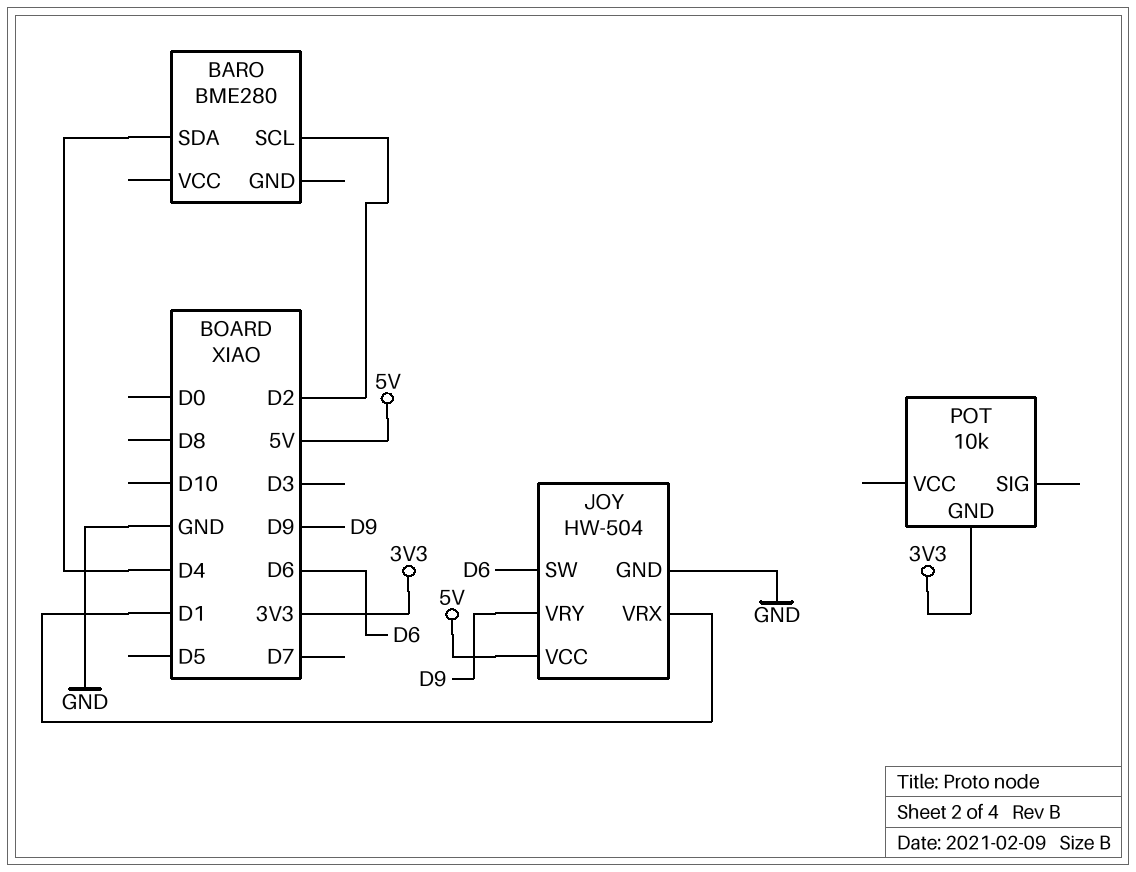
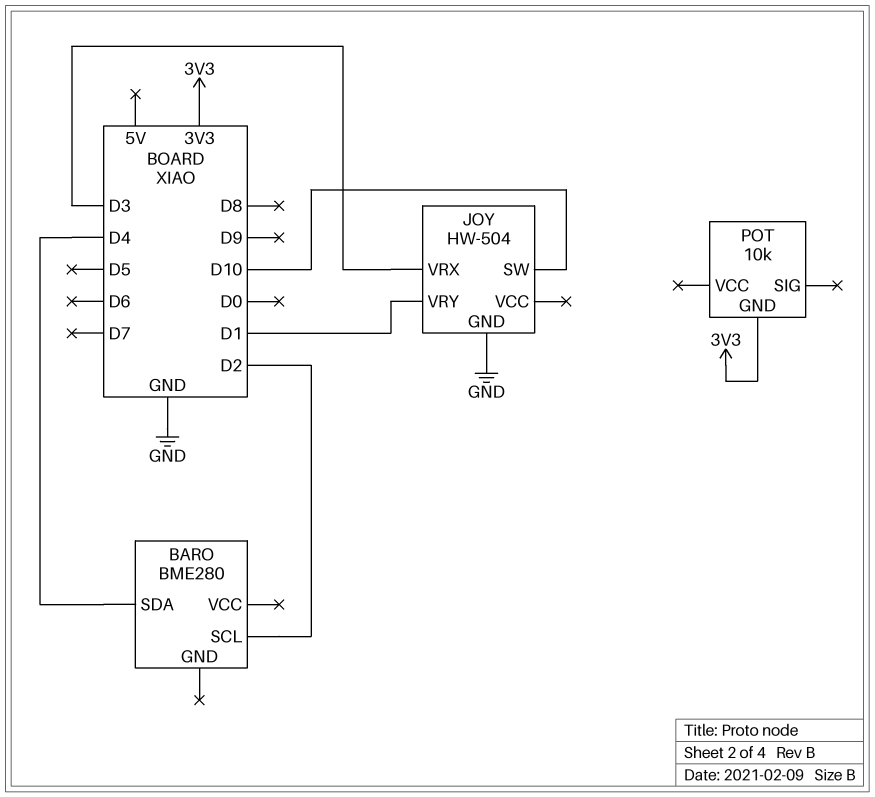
JOY pin SW: D6 -> D10
JOY pin VCC: 5V -> none
JOY pin VRX: D1 -> D3
JOY pin VRY: D9 -> D1

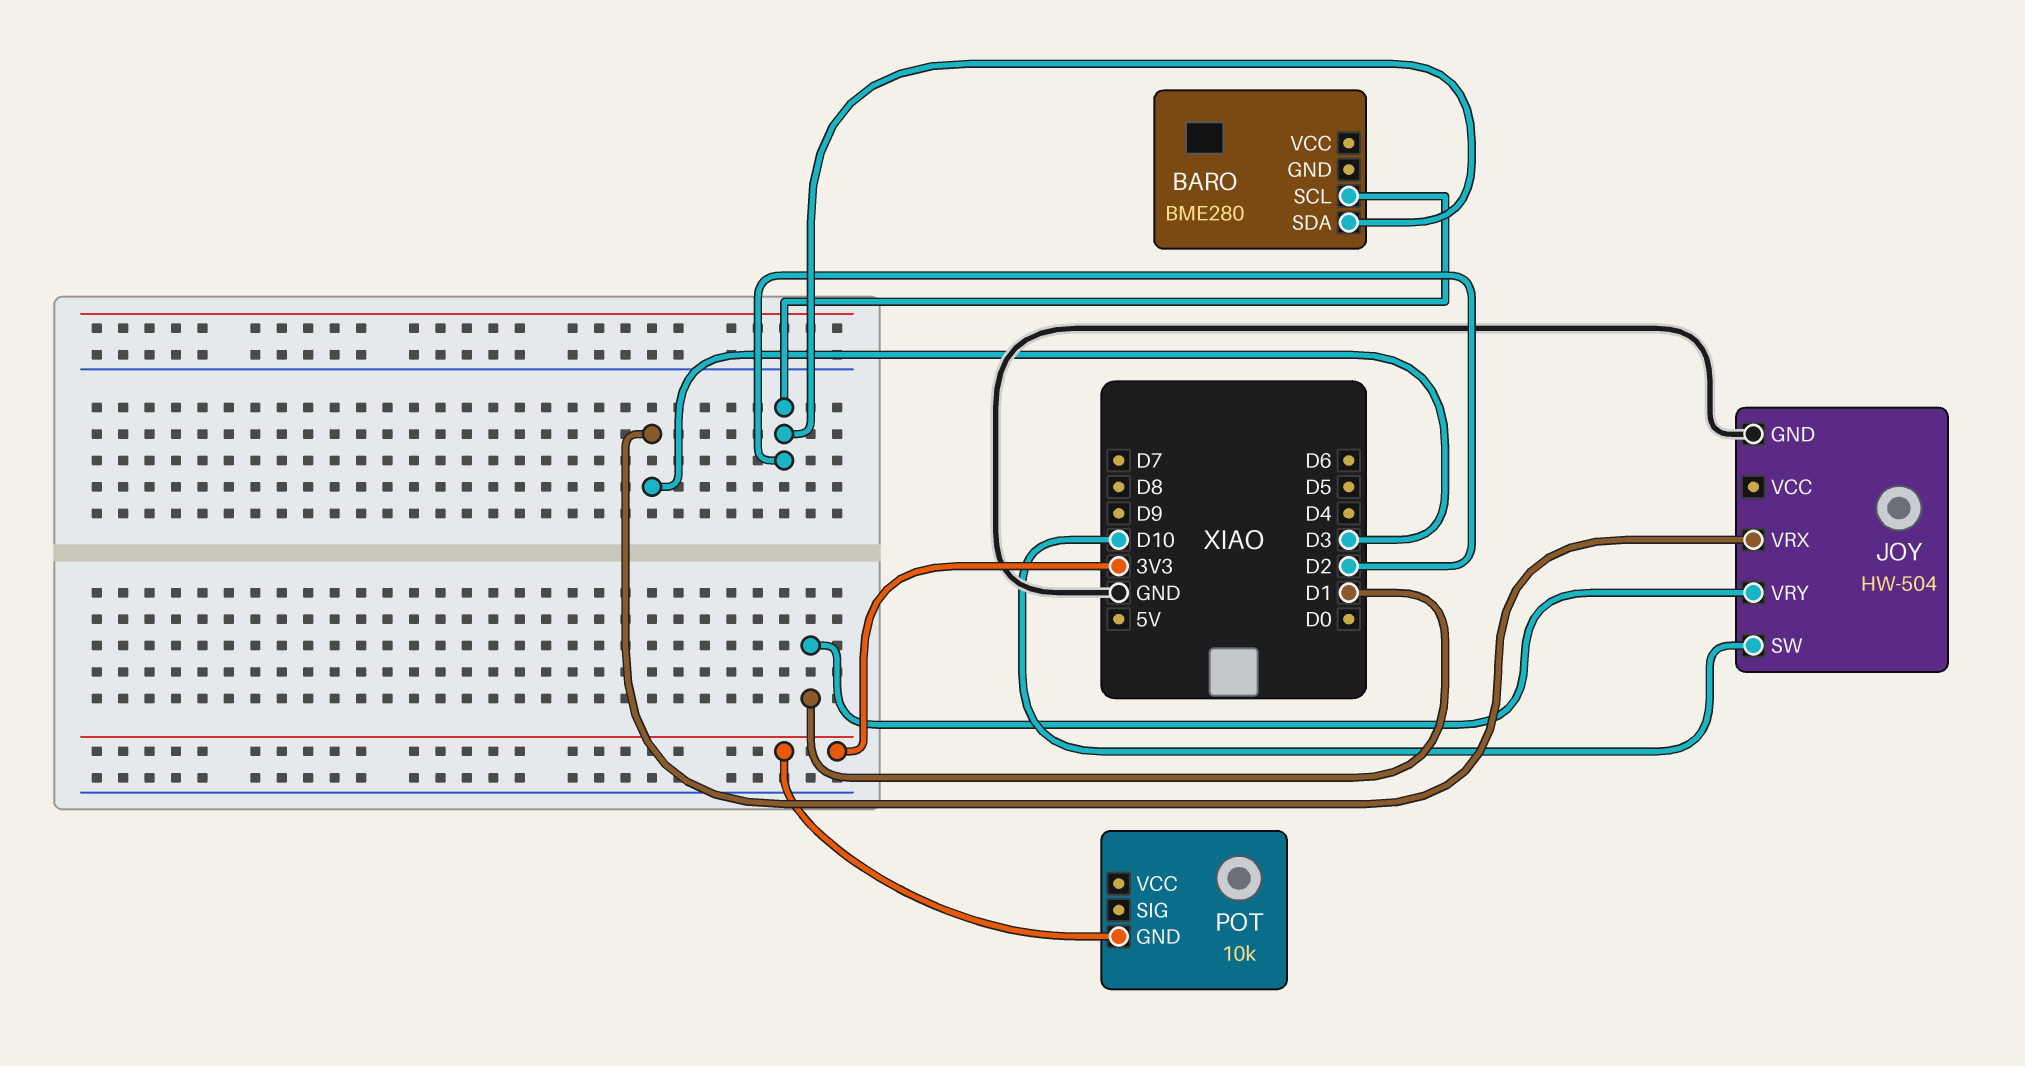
BARO pin SDA: D4 -> D2

